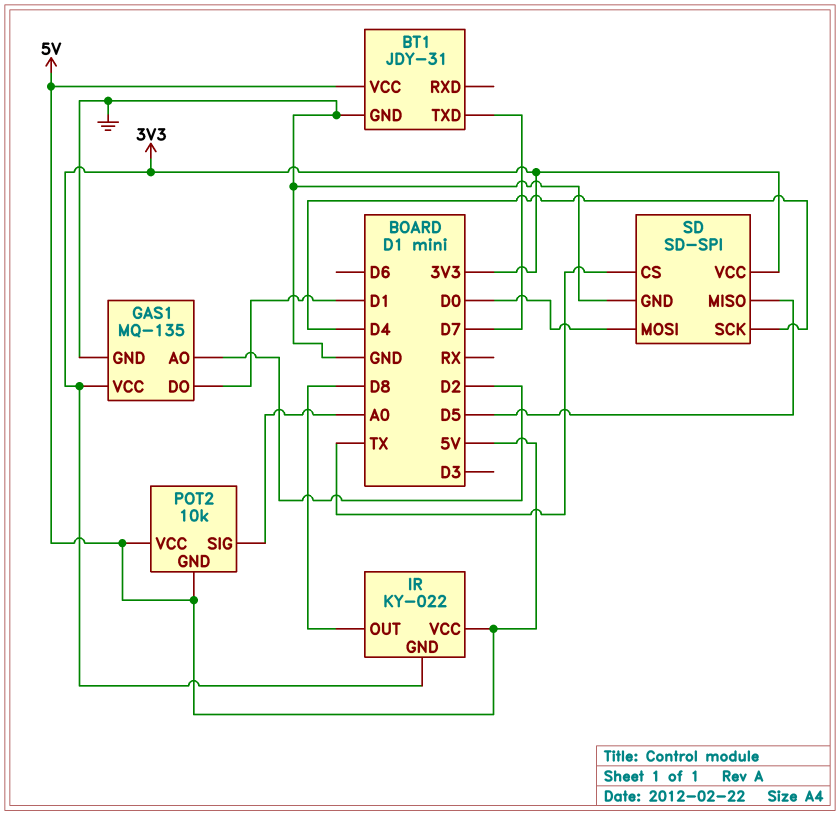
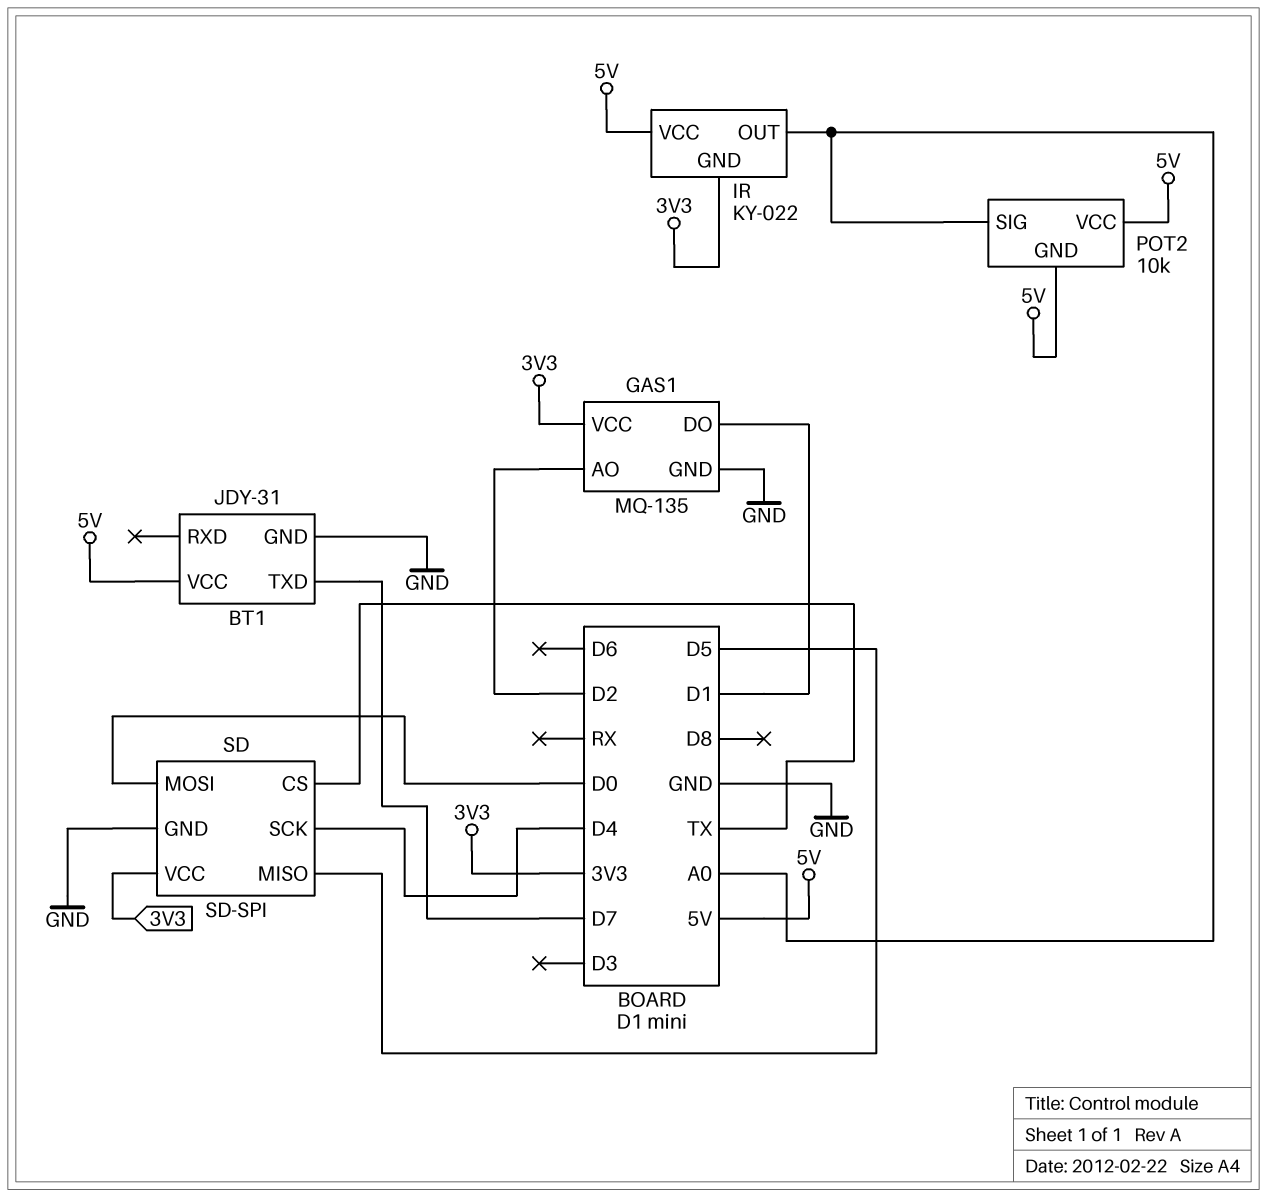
IR pin OUT: D8 -> A0

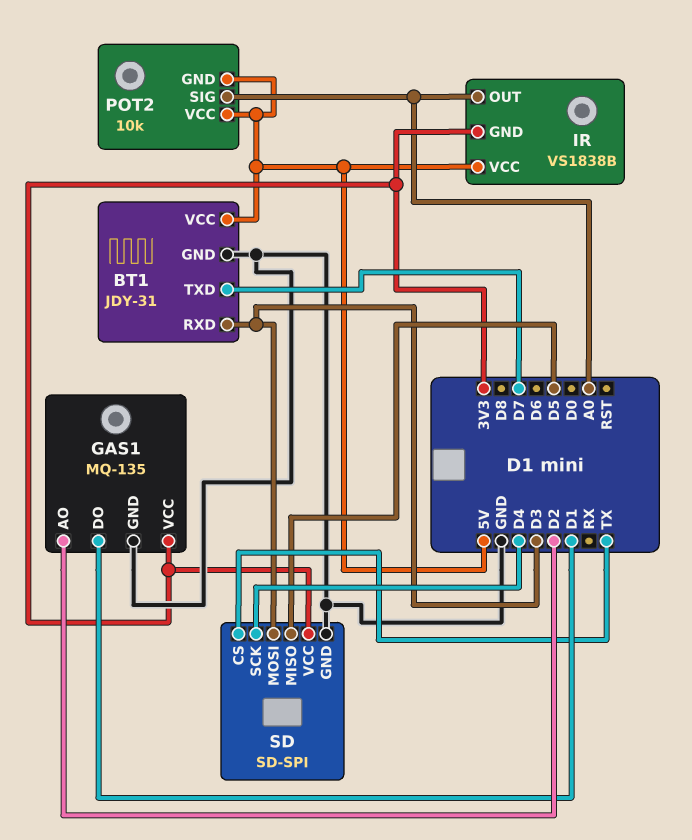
BT1 pin RXD: none -> D3
IR: KY-022 -> VS1838B
SD pin MOSI: D0 -> D3

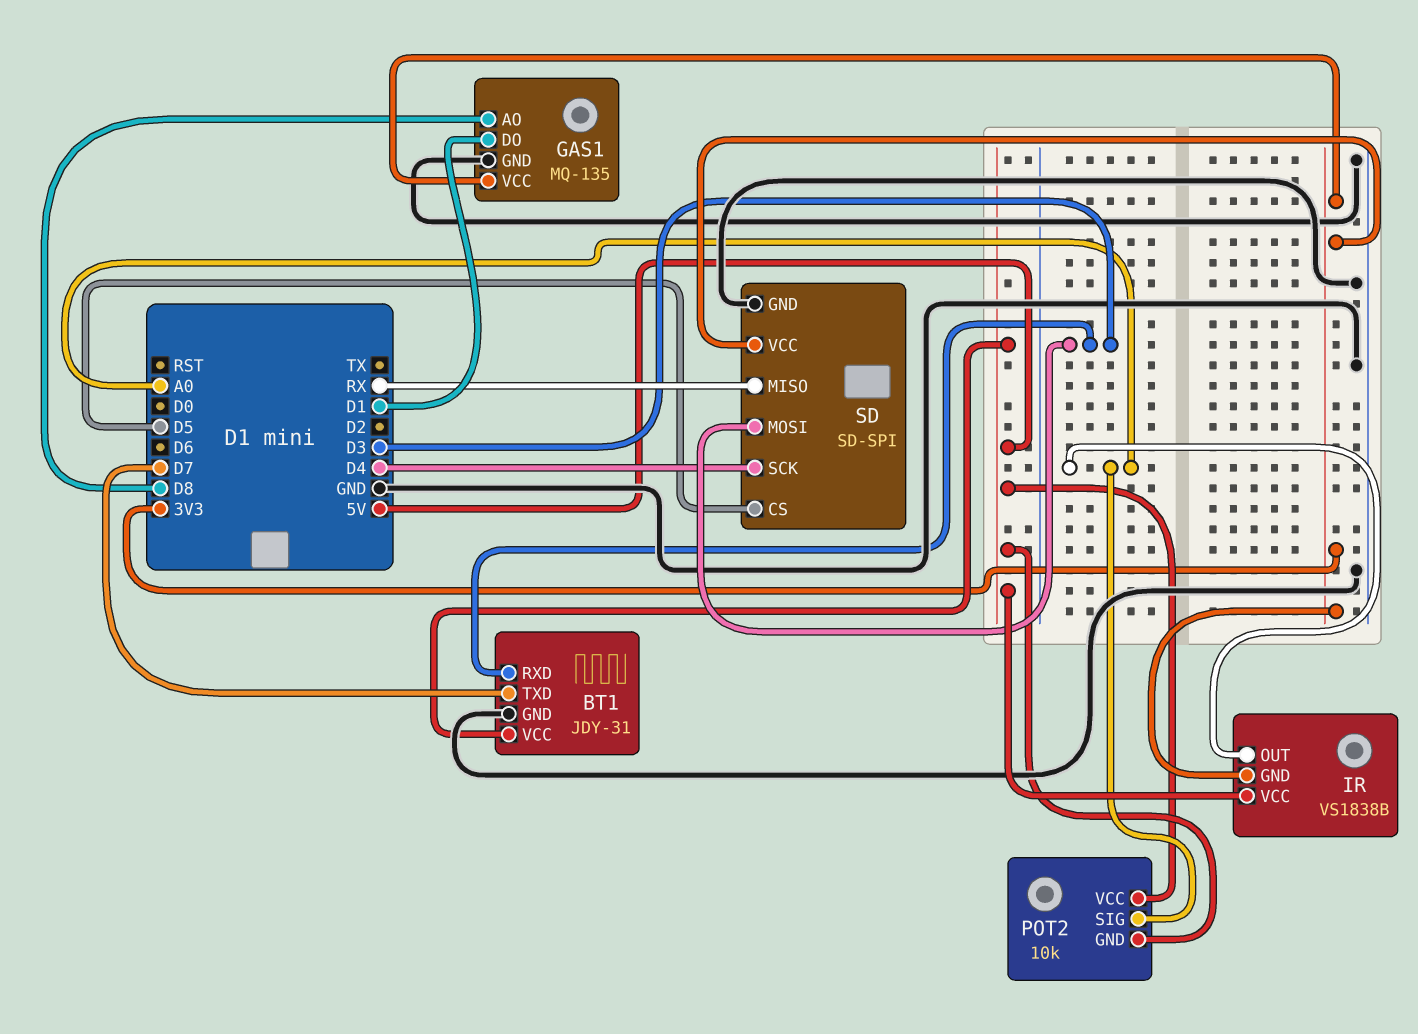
GAS1 pin AO: D2 -> D8
SD pin CS: TX -> D5
SD pin MISO: D5 -> RX

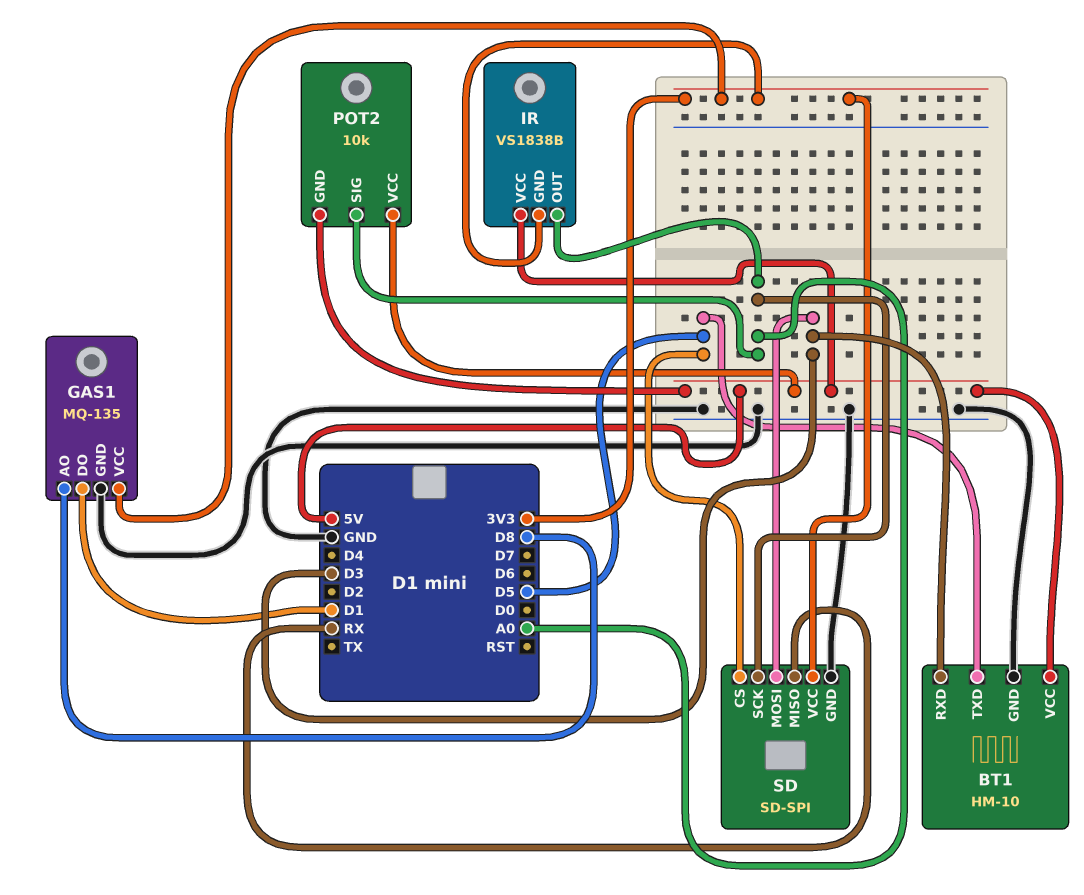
BT1: JDY-31 -> HM-10
BT1 pin TXD: D7 -> D5
SD pin SCK: D4 -> A0

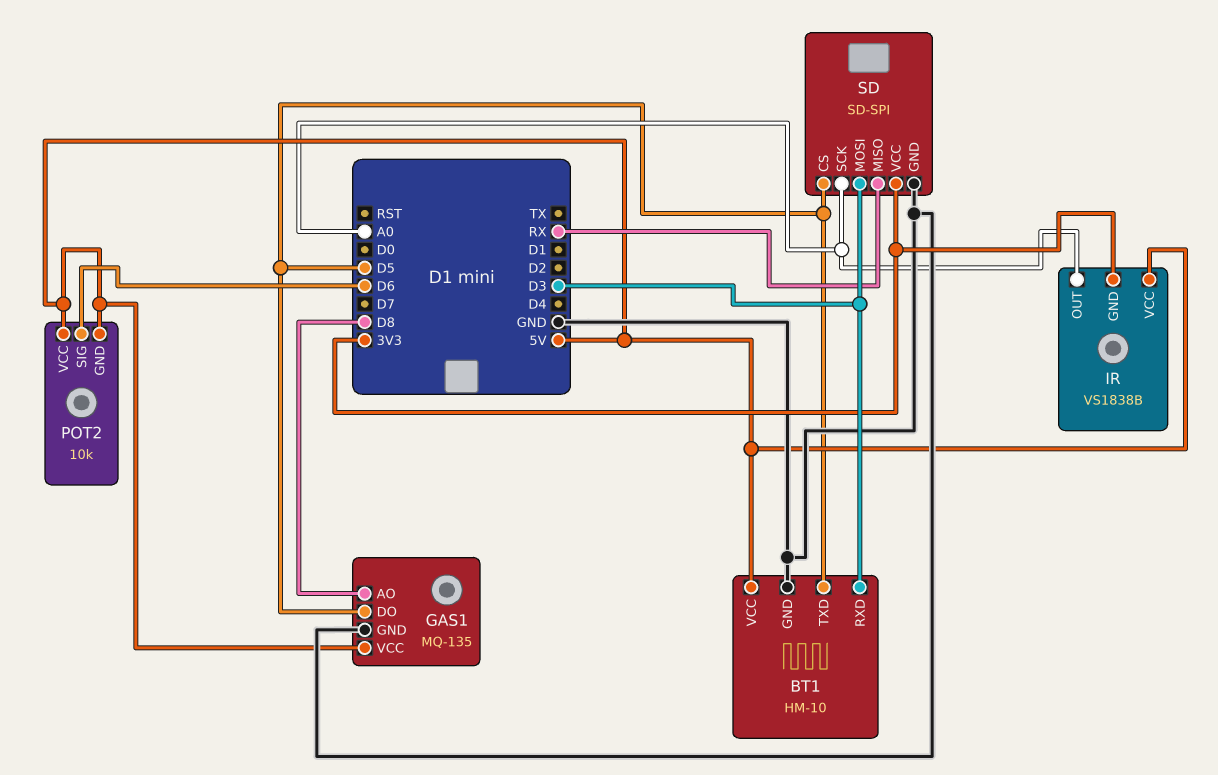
GAS1 pin DO: D1 -> D5
GAS1 pin VCC: 3V3 -> 5V
POT2 pin SIG: A0 -> D6

